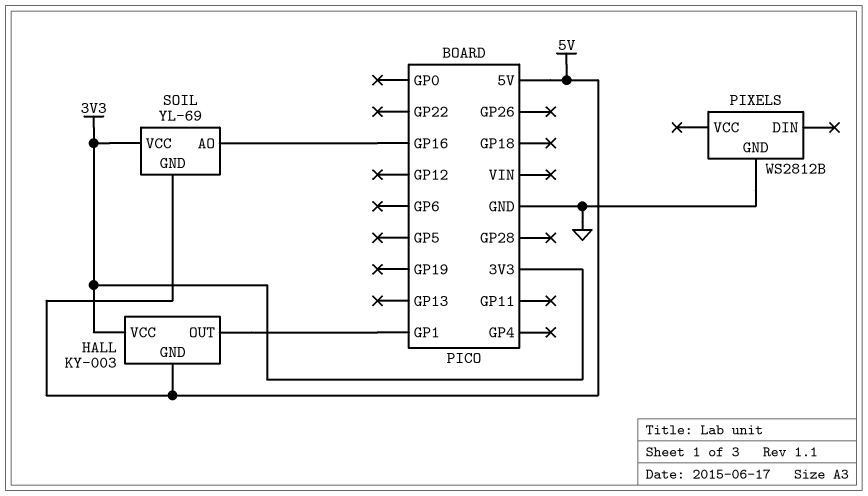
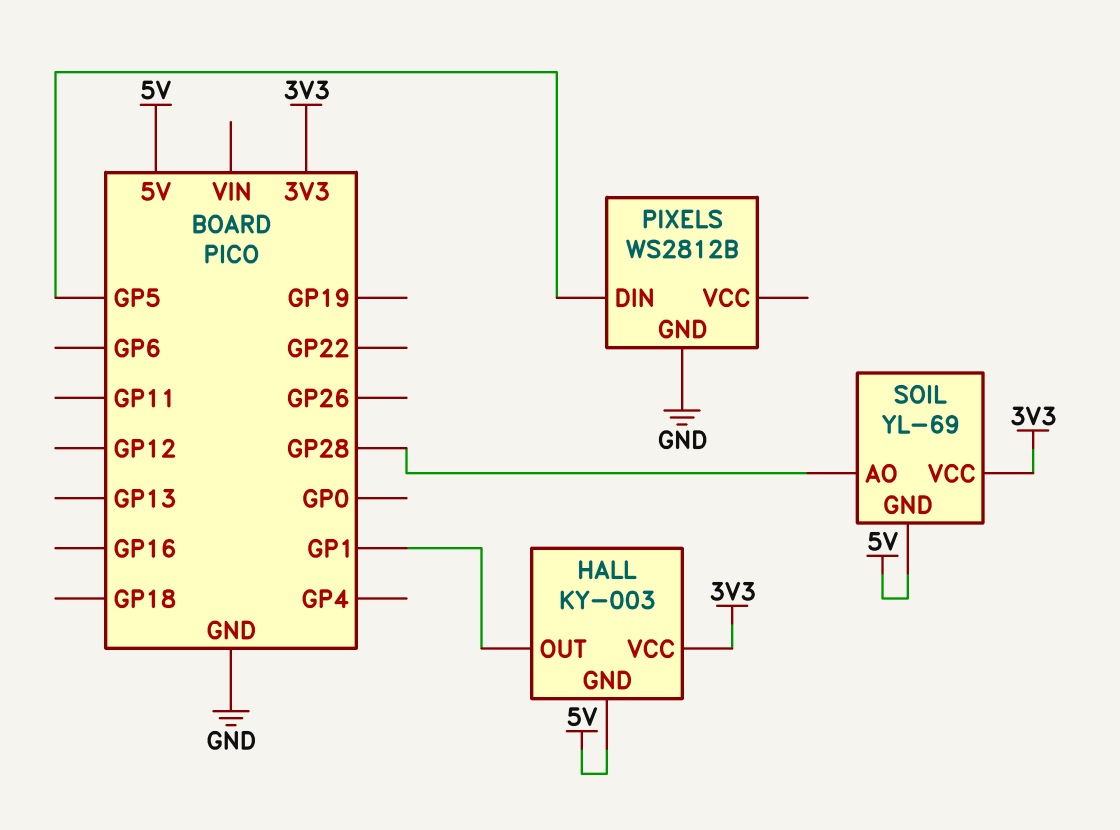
PIXELS pin DIN: none -> GP5
SOIL pin AO: GP16 -> GP28

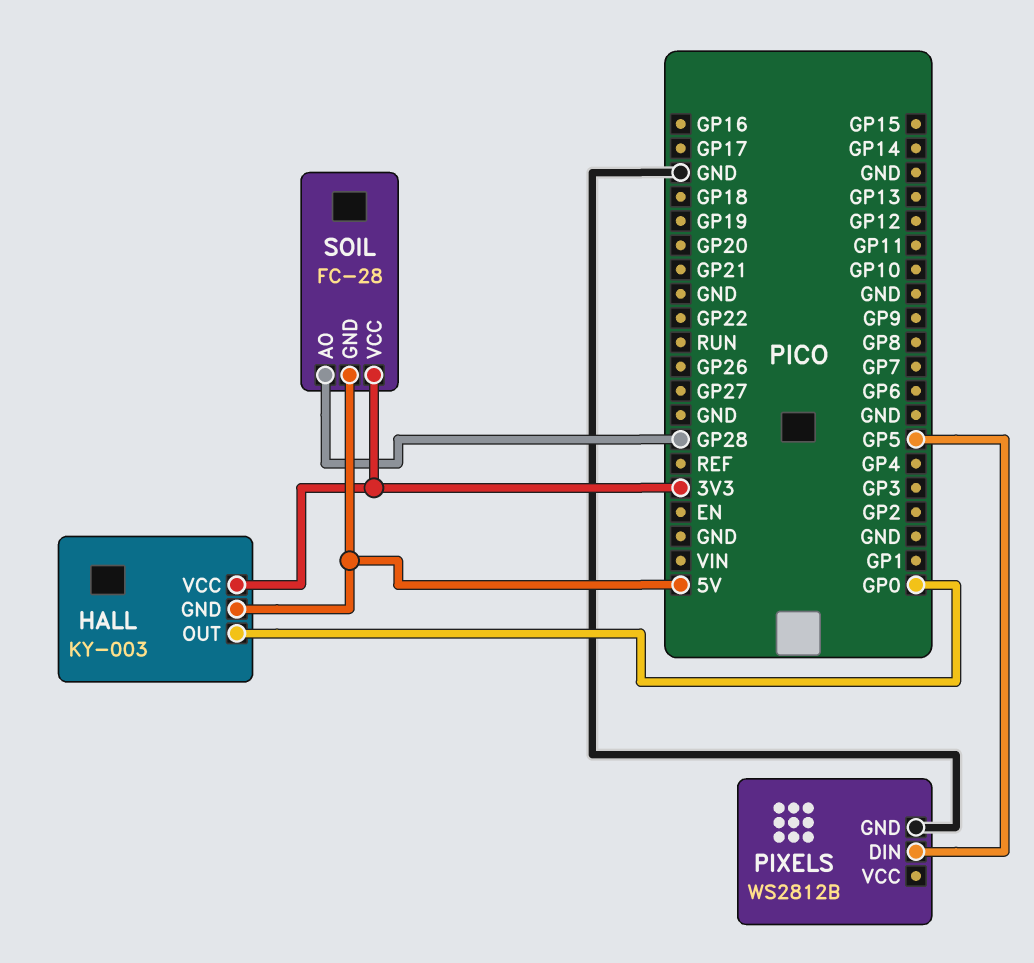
HALL pin OUT: GP1 -> GP0
SOIL: YL-69 -> FC-28

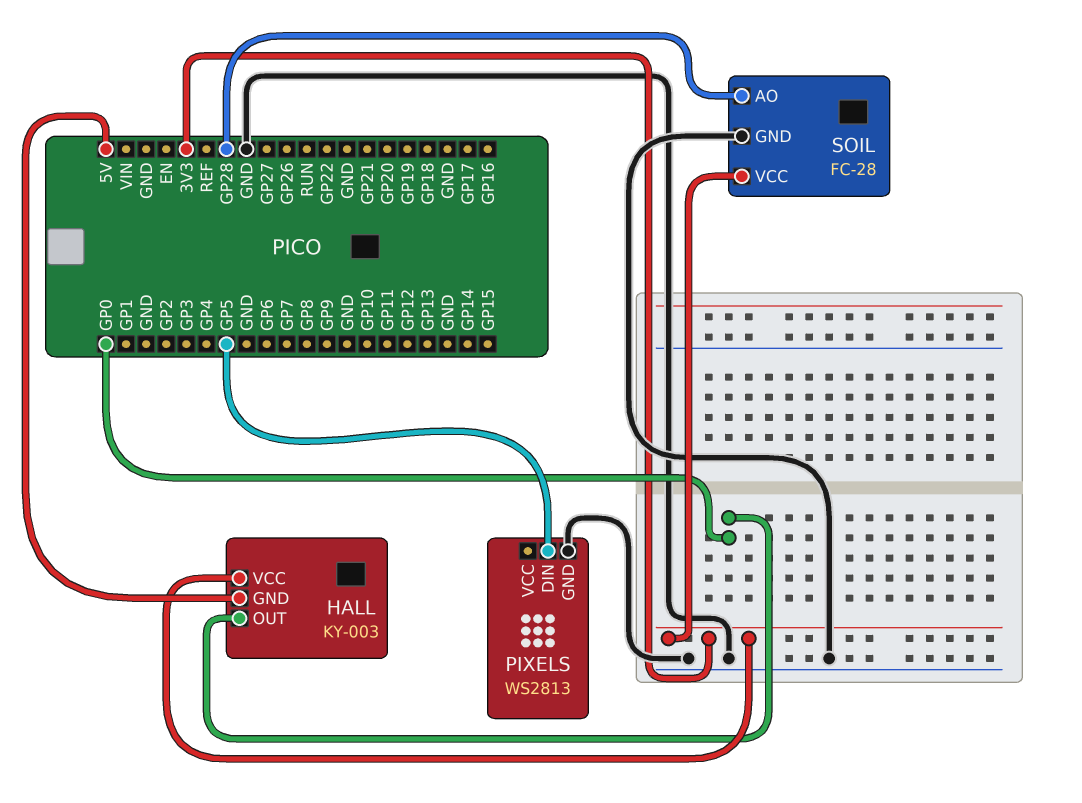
PIXELS: WS2812B -> WS2813
SOIL pin GND: 5V -> GND

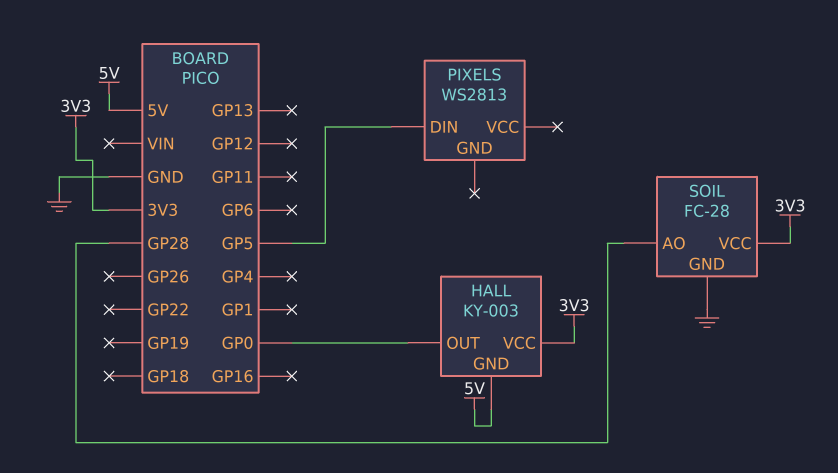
PIXELS pin GND: GND -> none

